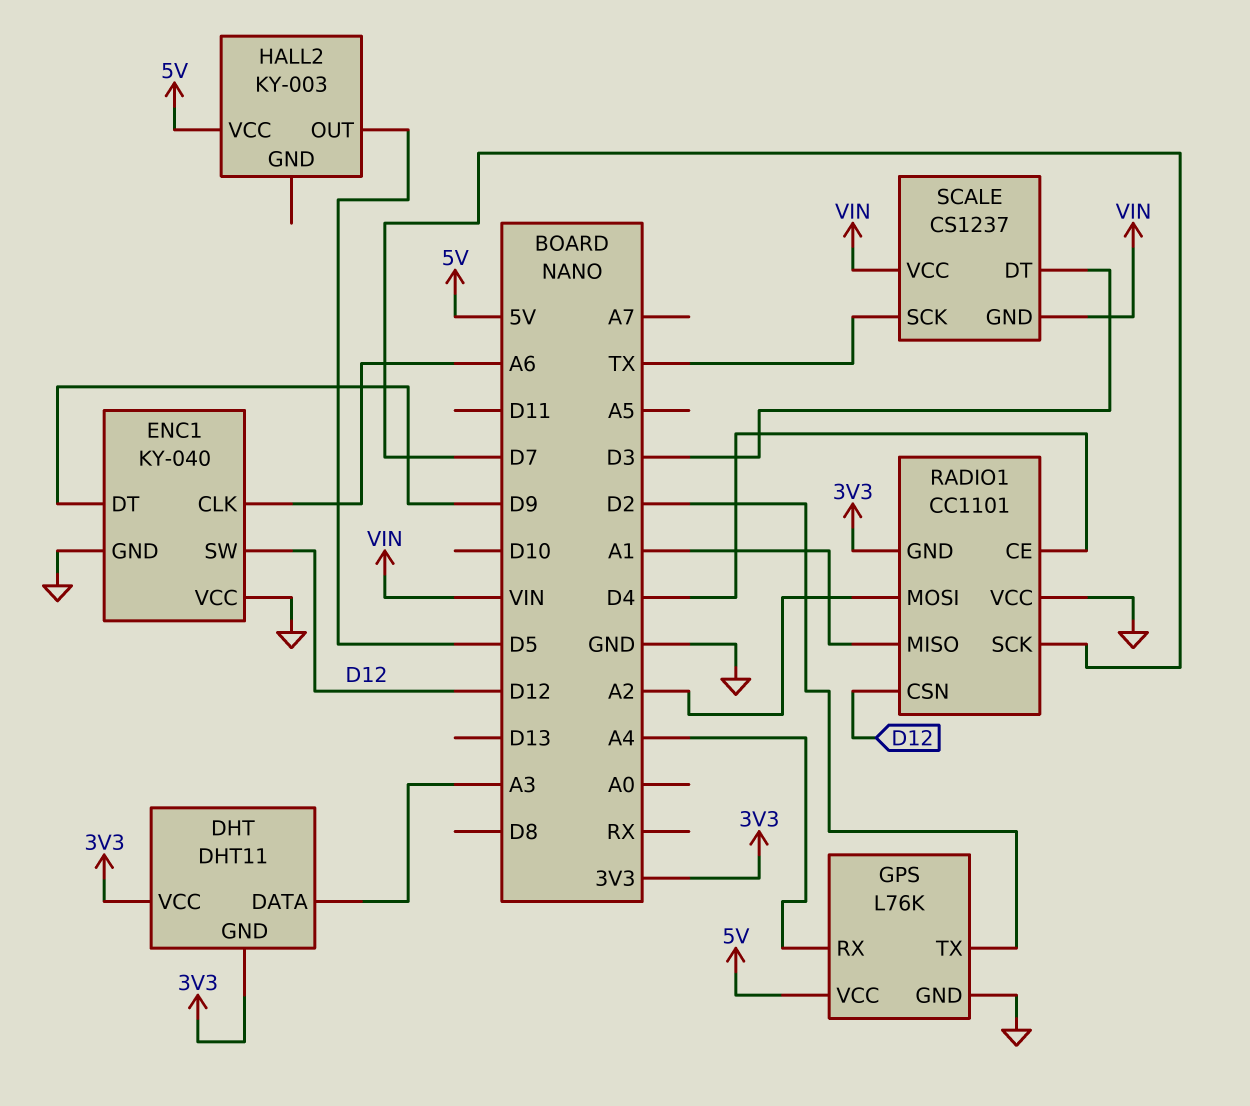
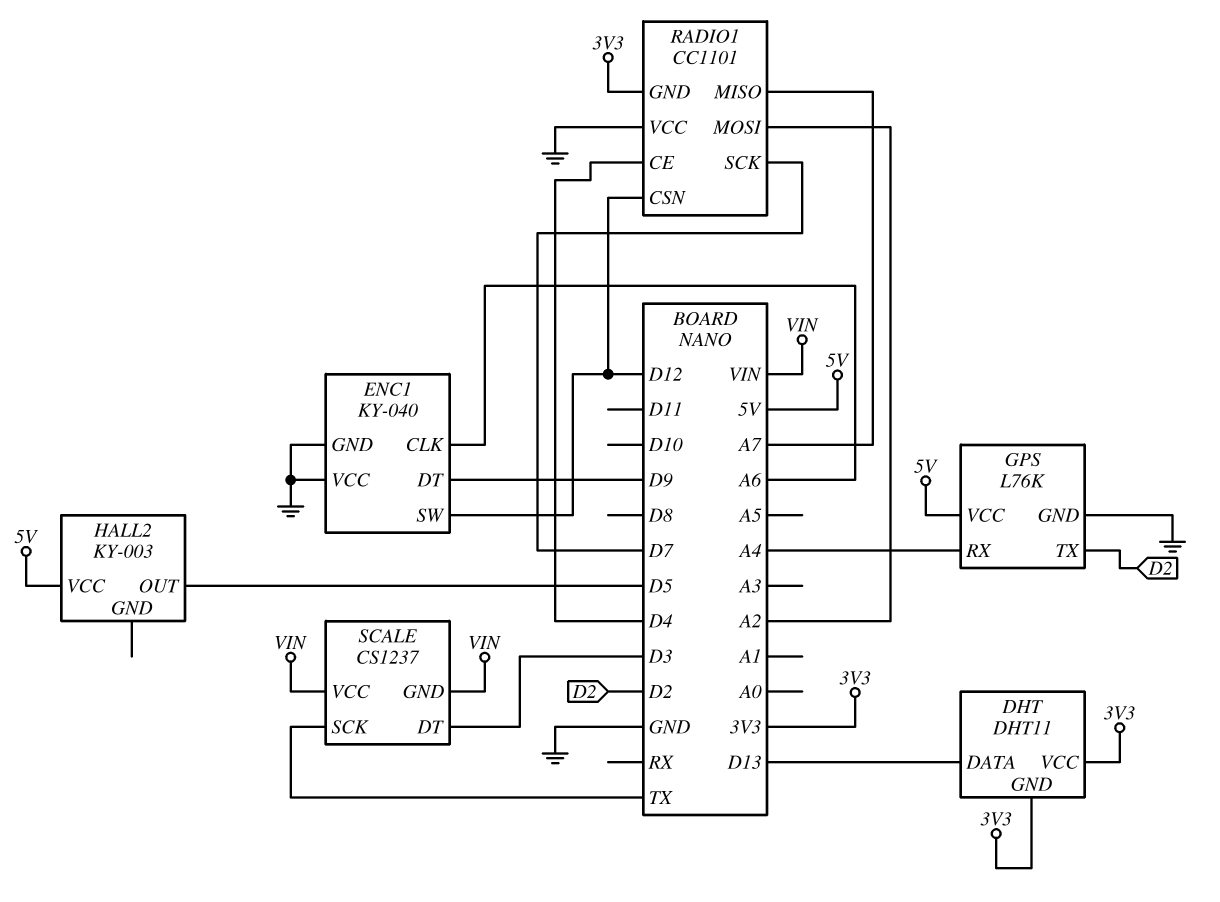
DHT pin DATA: A3 -> D13
RADIO1 pin MISO: A1 -> A7

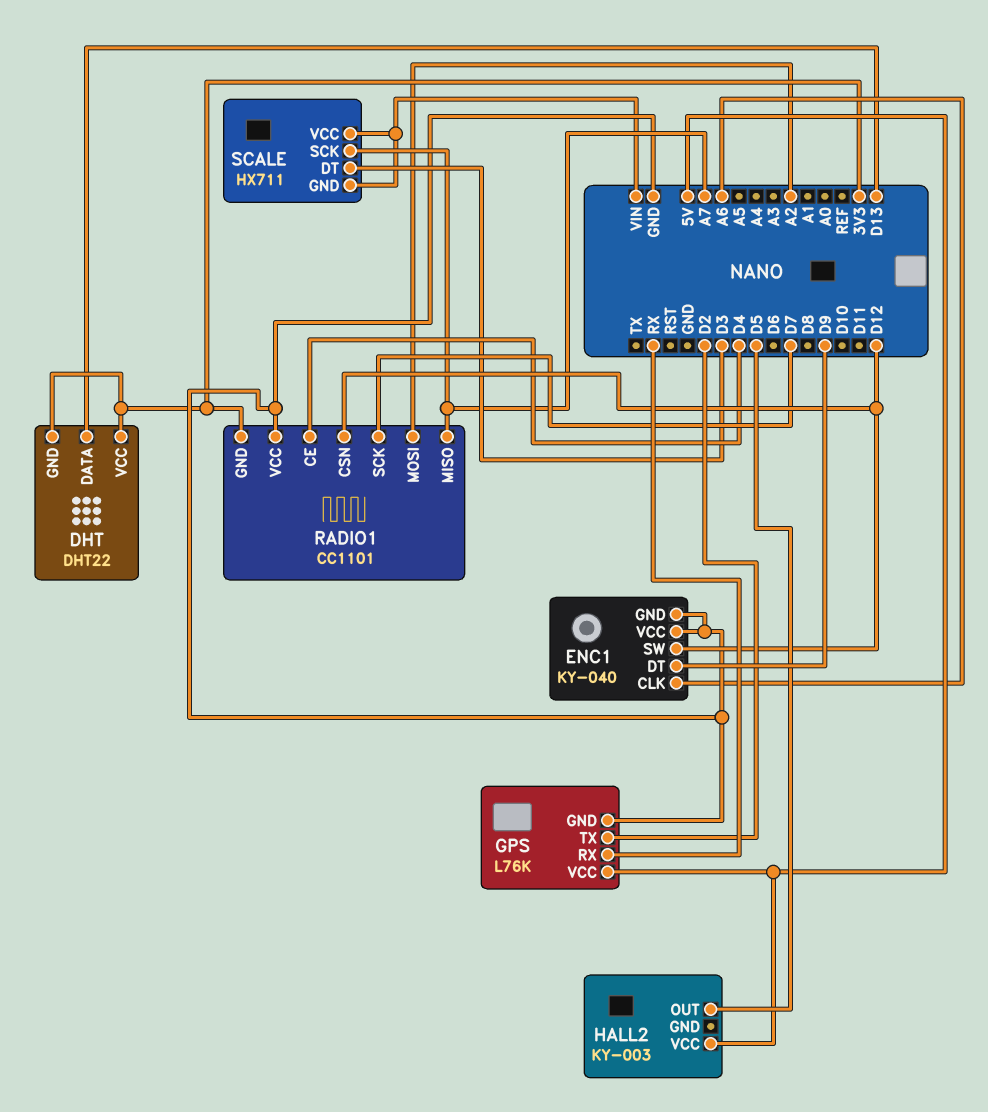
DHT: DHT11 -> DHT22
GPS pin RX: A4 -> RX
SCALE: CS1237 -> HX711
SCALE pin SCK: TX -> A7

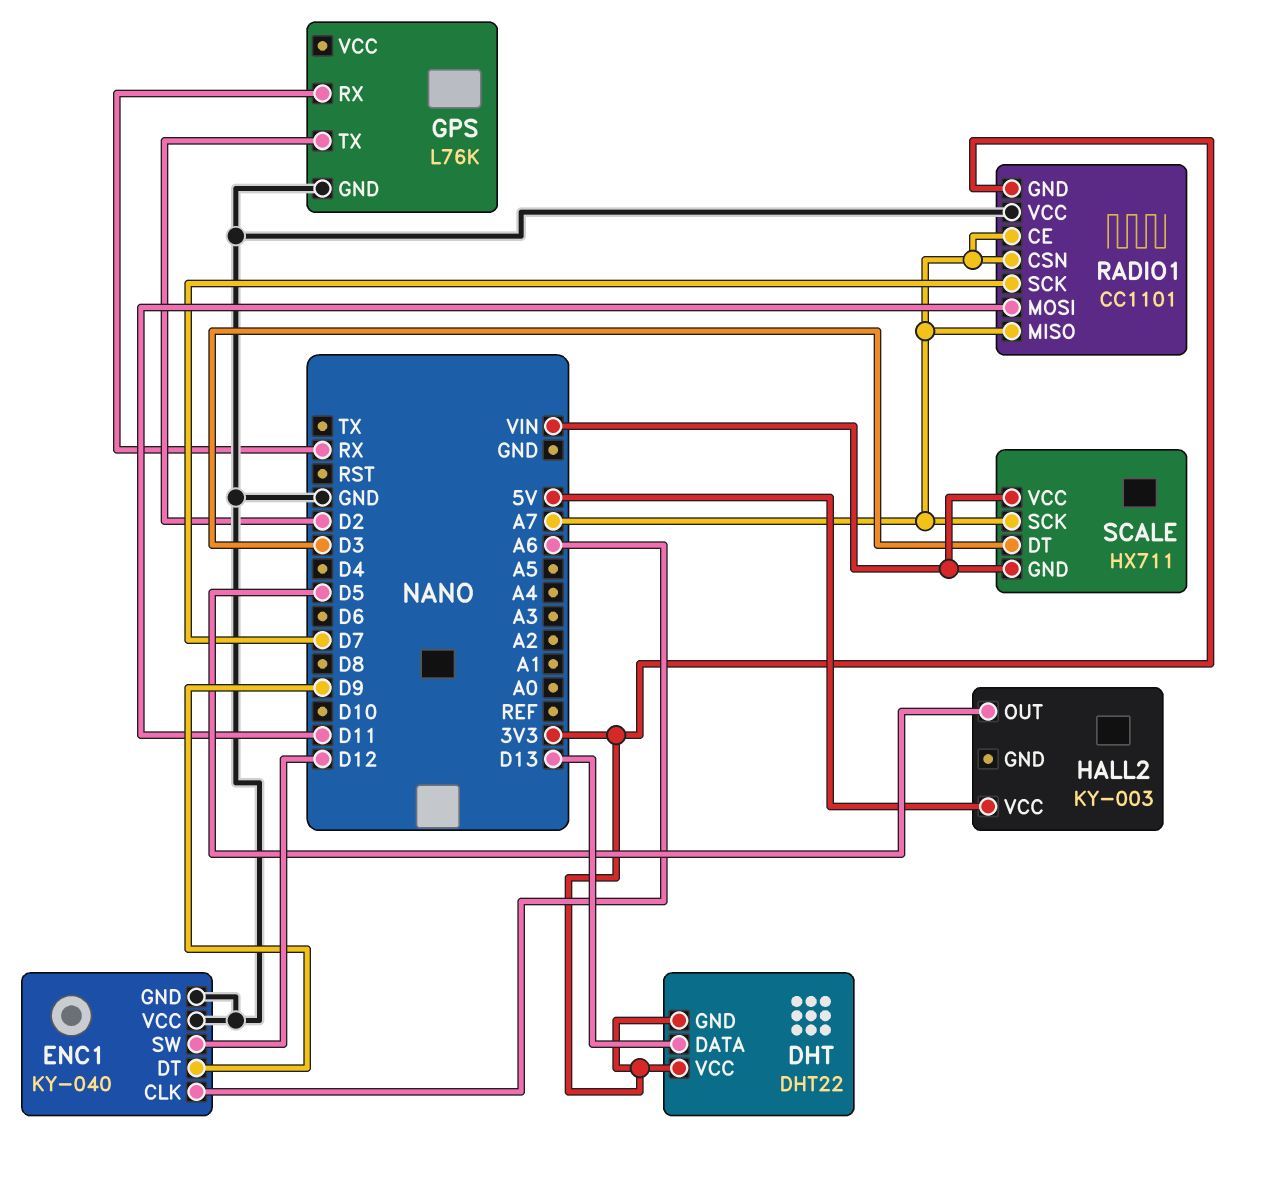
GPS pin VCC: 5V -> none
RADIO1 pin CE: D4 -> A7
RADIO1 pin CSN: D12 -> A7
RADIO1 pin MOSI: A2 -> D11

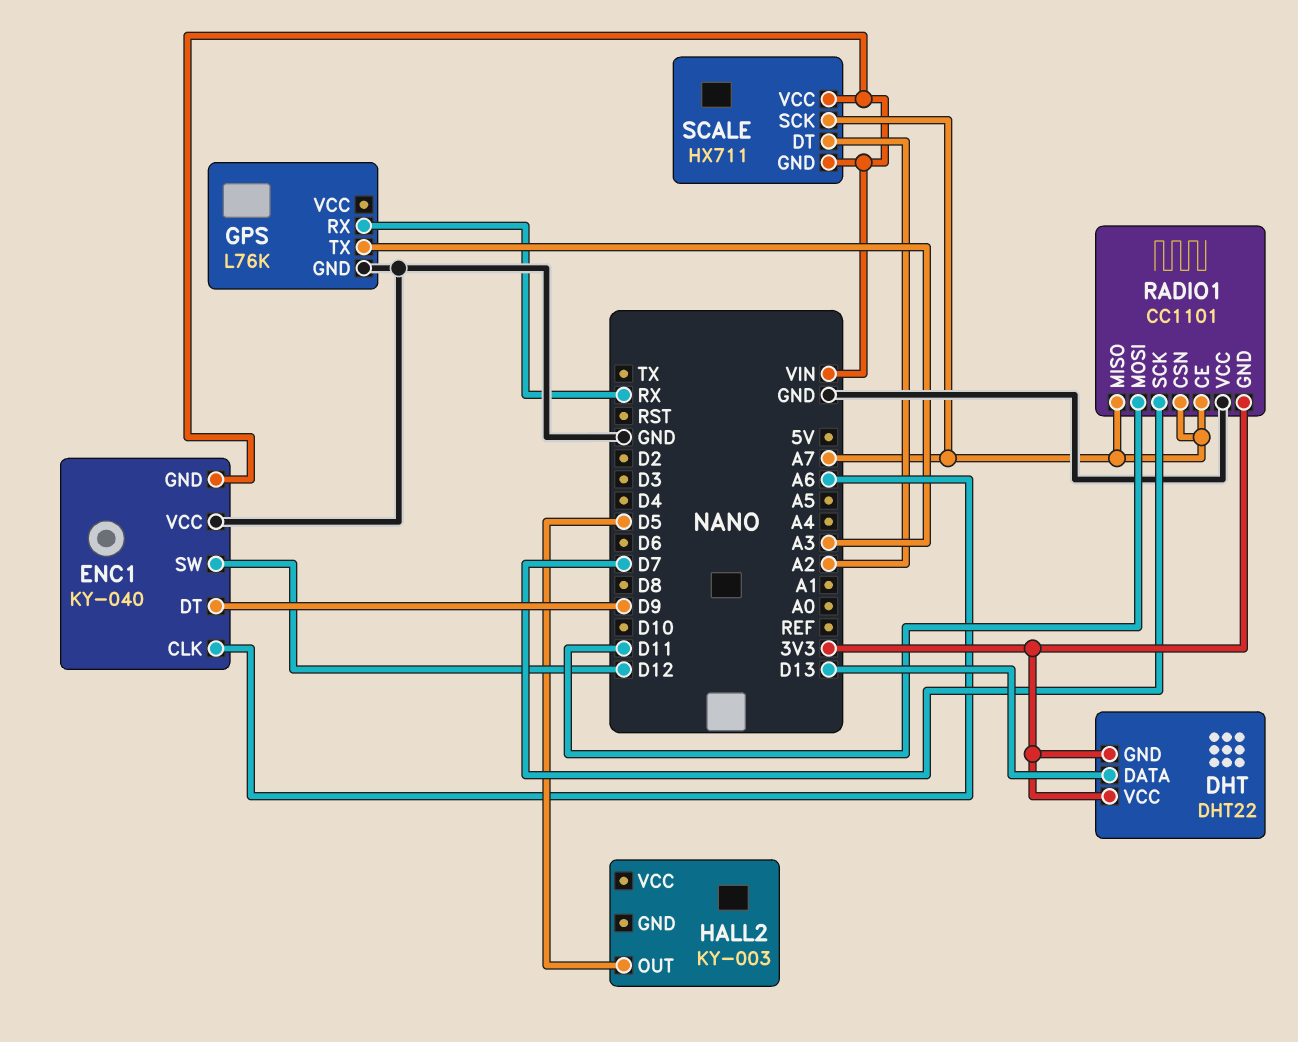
ENC1 pin GND: GND -> VIN
GPS pin TX: D2 -> A3
HALL2 pin VCC: 5V -> none
SCALE pin DT: D3 -> A2

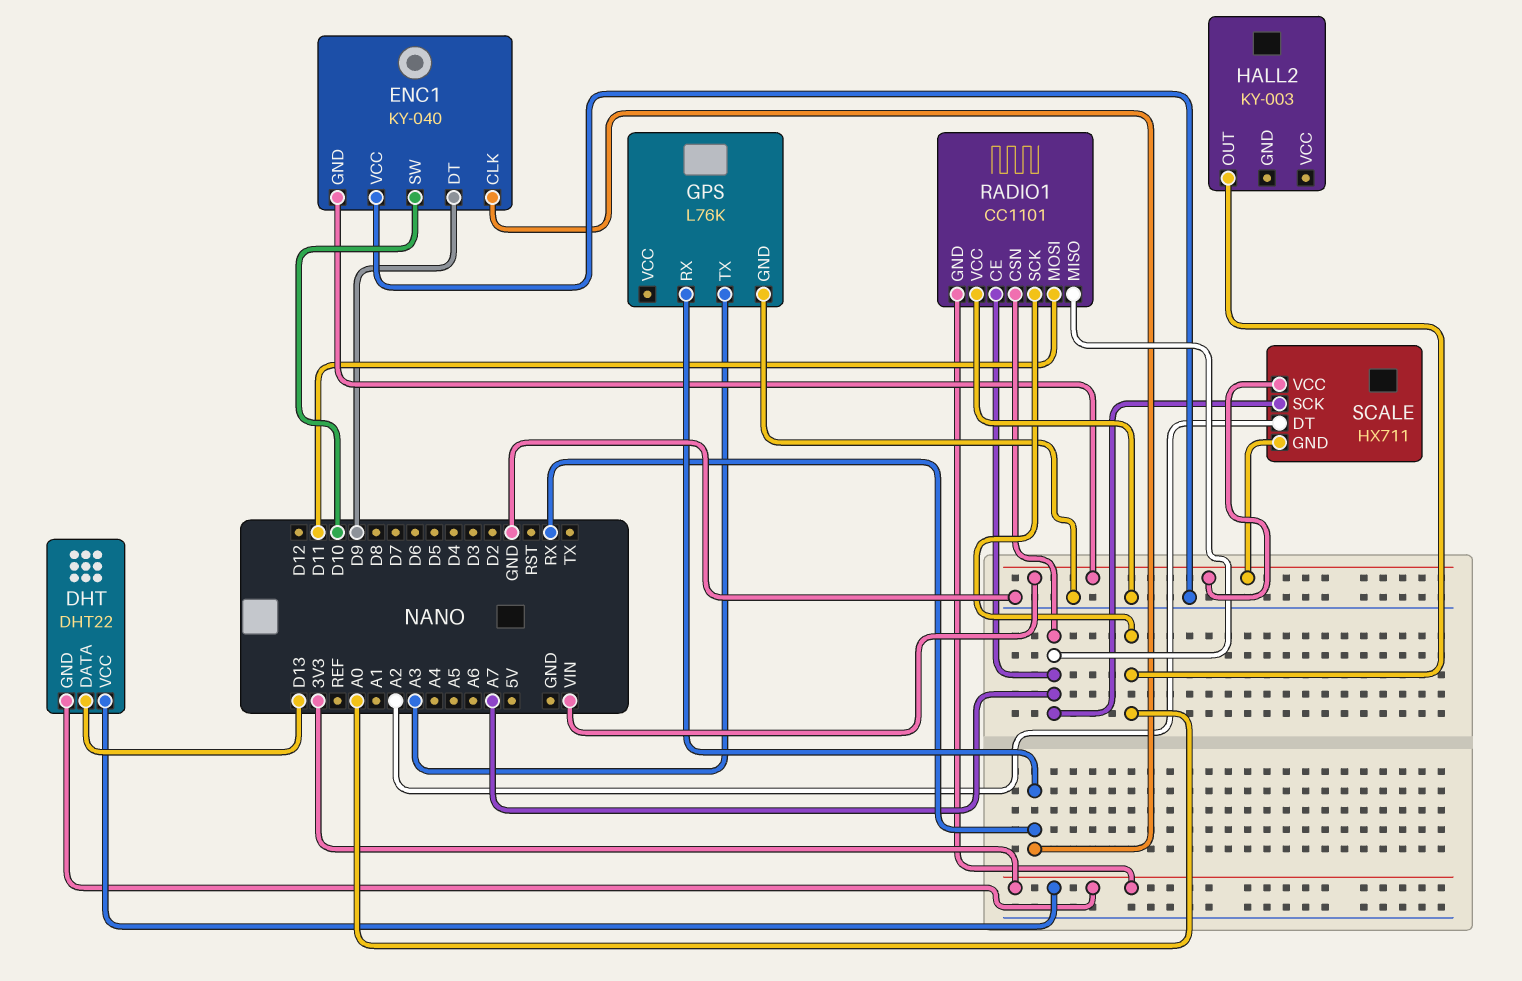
ENC1 pin CLK: A6 -> RX
ENC1 pin SW: D12 -> D10
HALL2 pin OUT: D5 -> A0
RADIO1 pin SCK: D7 -> A0

